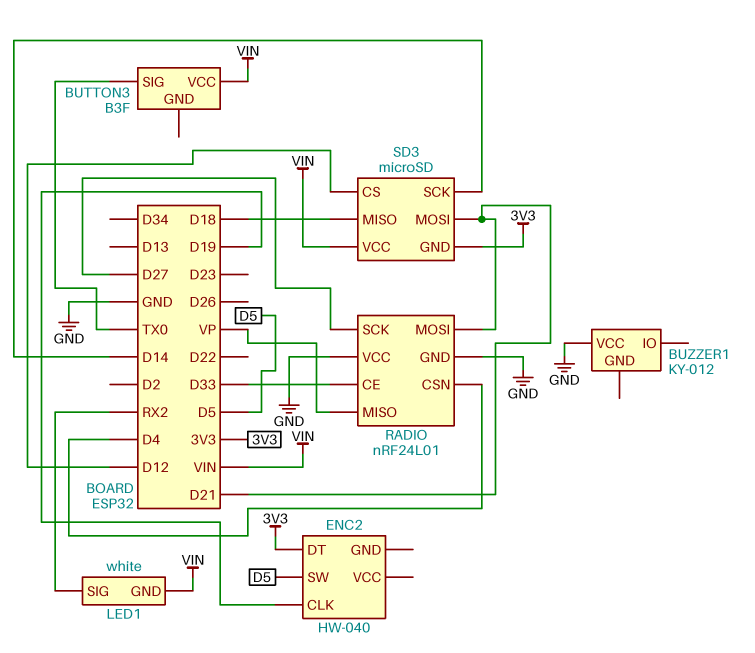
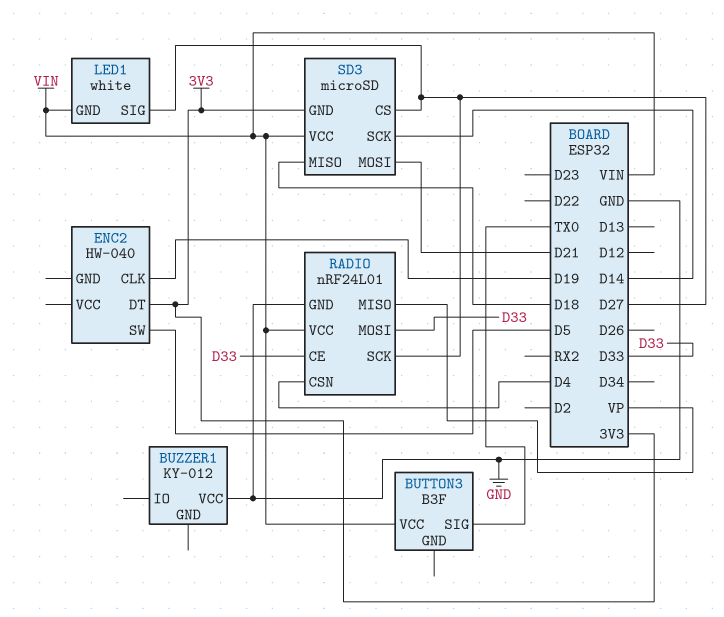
LED1 pin SIG: RX2 -> D27
RADIO pin MOSI: D21 -> D33
RADIO pin VCC: GND -> VIN
SD3 pin CS: D12 -> D27

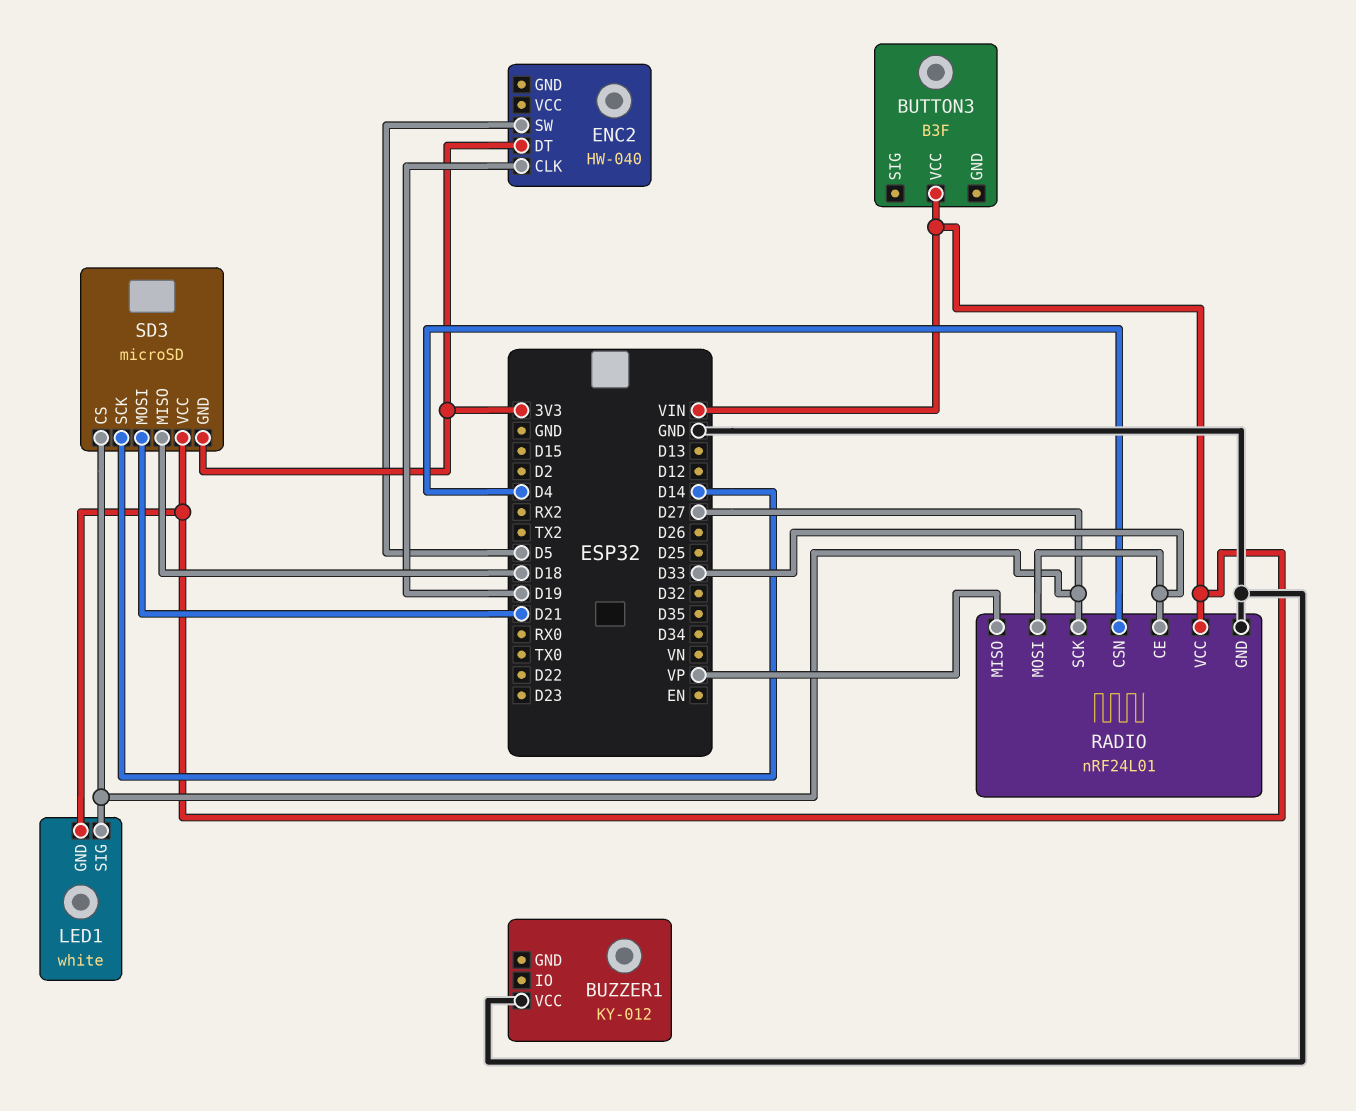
BUTTON3 pin SIG: TX0 -> none

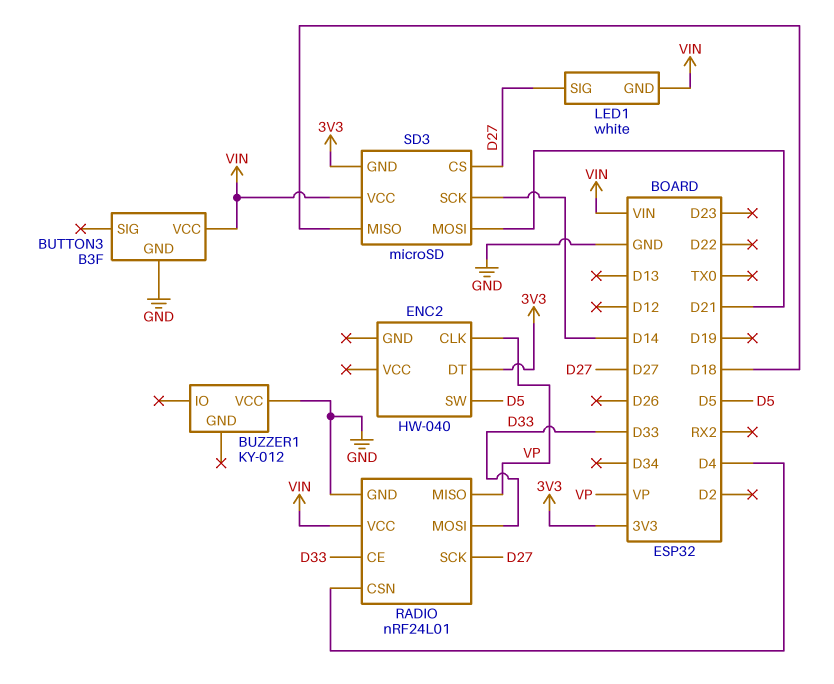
BUTTON3 pin GND: none -> GND
ENC2 pin CLK: D19 -> VP

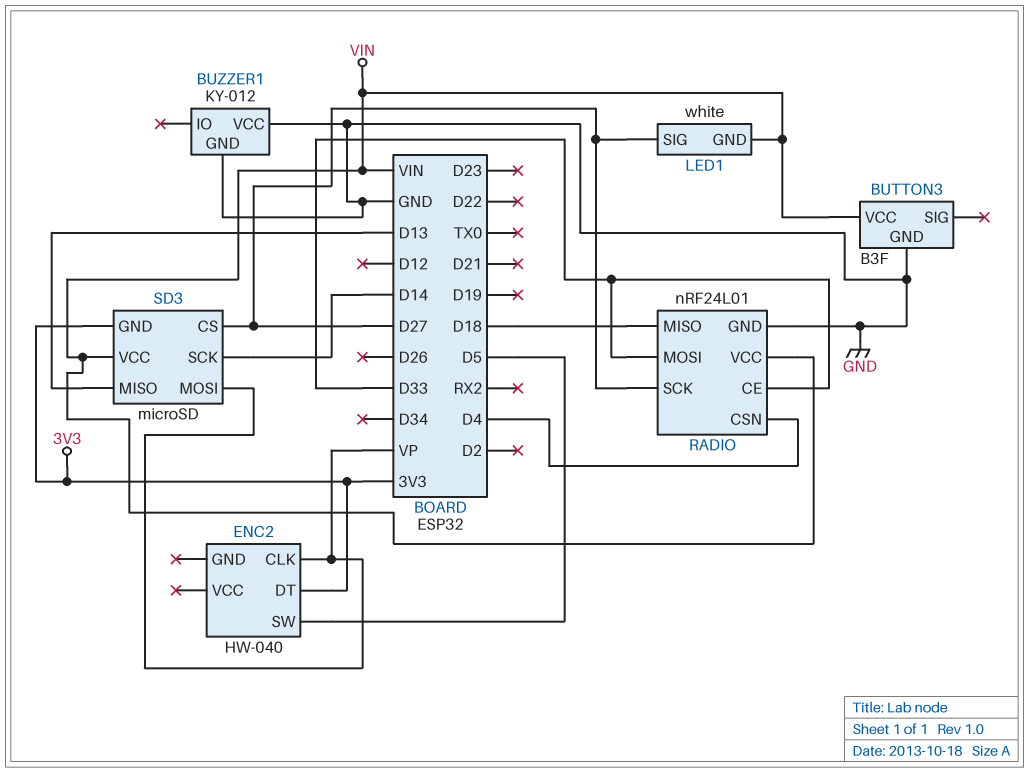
BUZZER1 pin GND: none -> GND
RADIO pin MISO: VP -> D18
SD3 pin MISO: D18 -> D13
SD3 pin MOSI: D21 -> VP

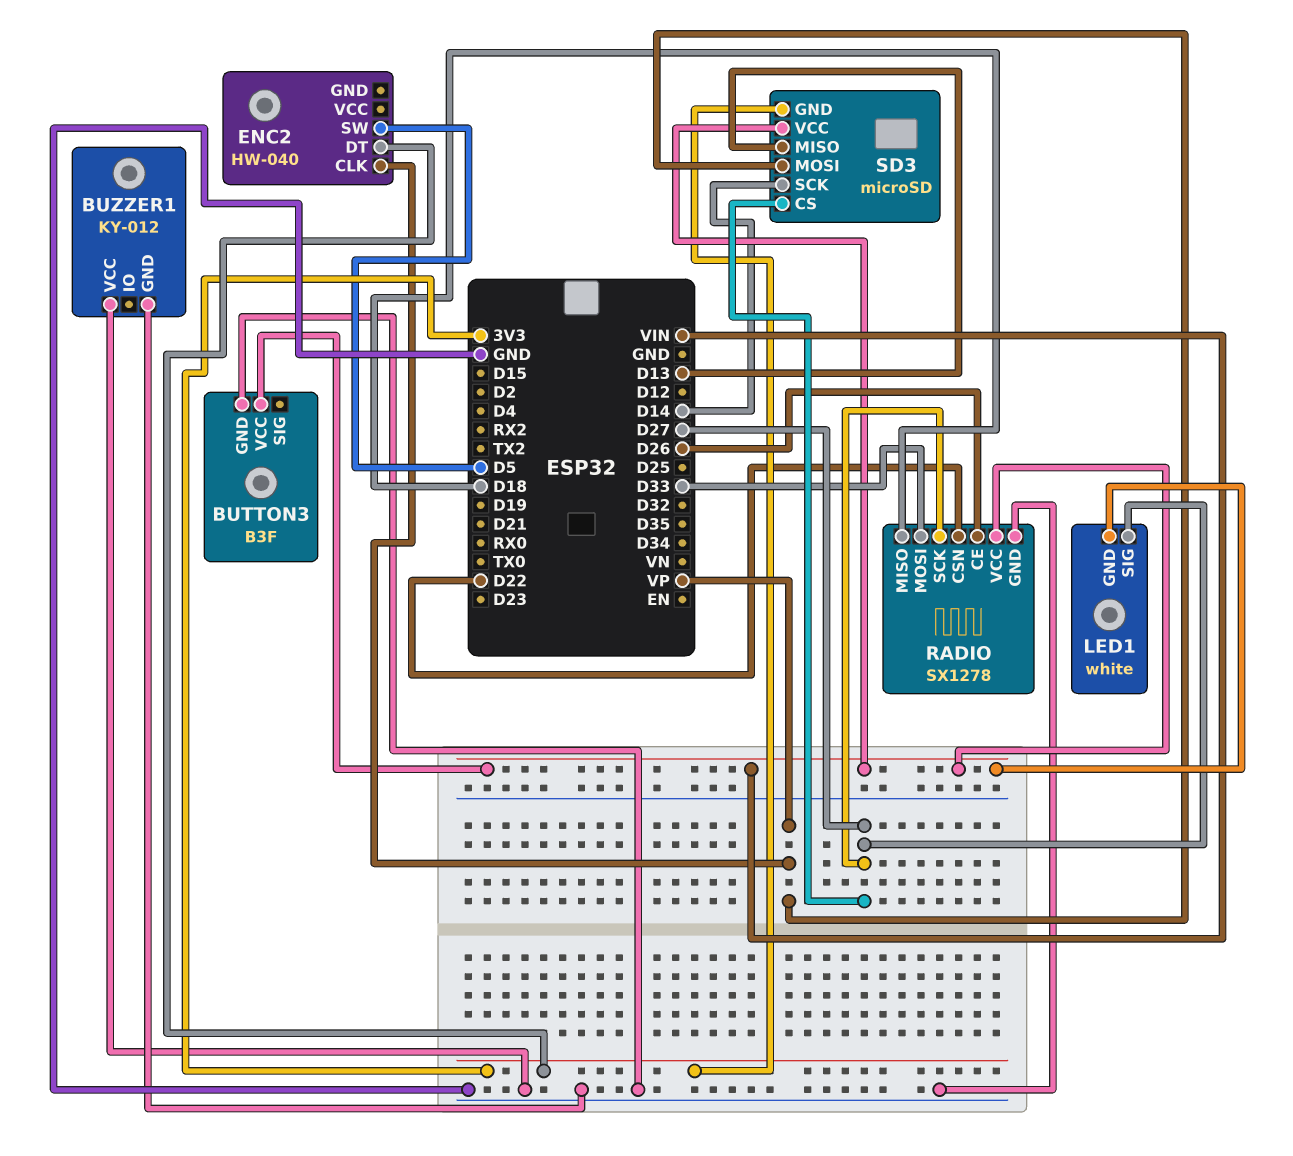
RADIO: nRF24L01 -> SX1278
RADIO pin CE: D33 -> D26
RADIO pin CSN: D4 -> D22

